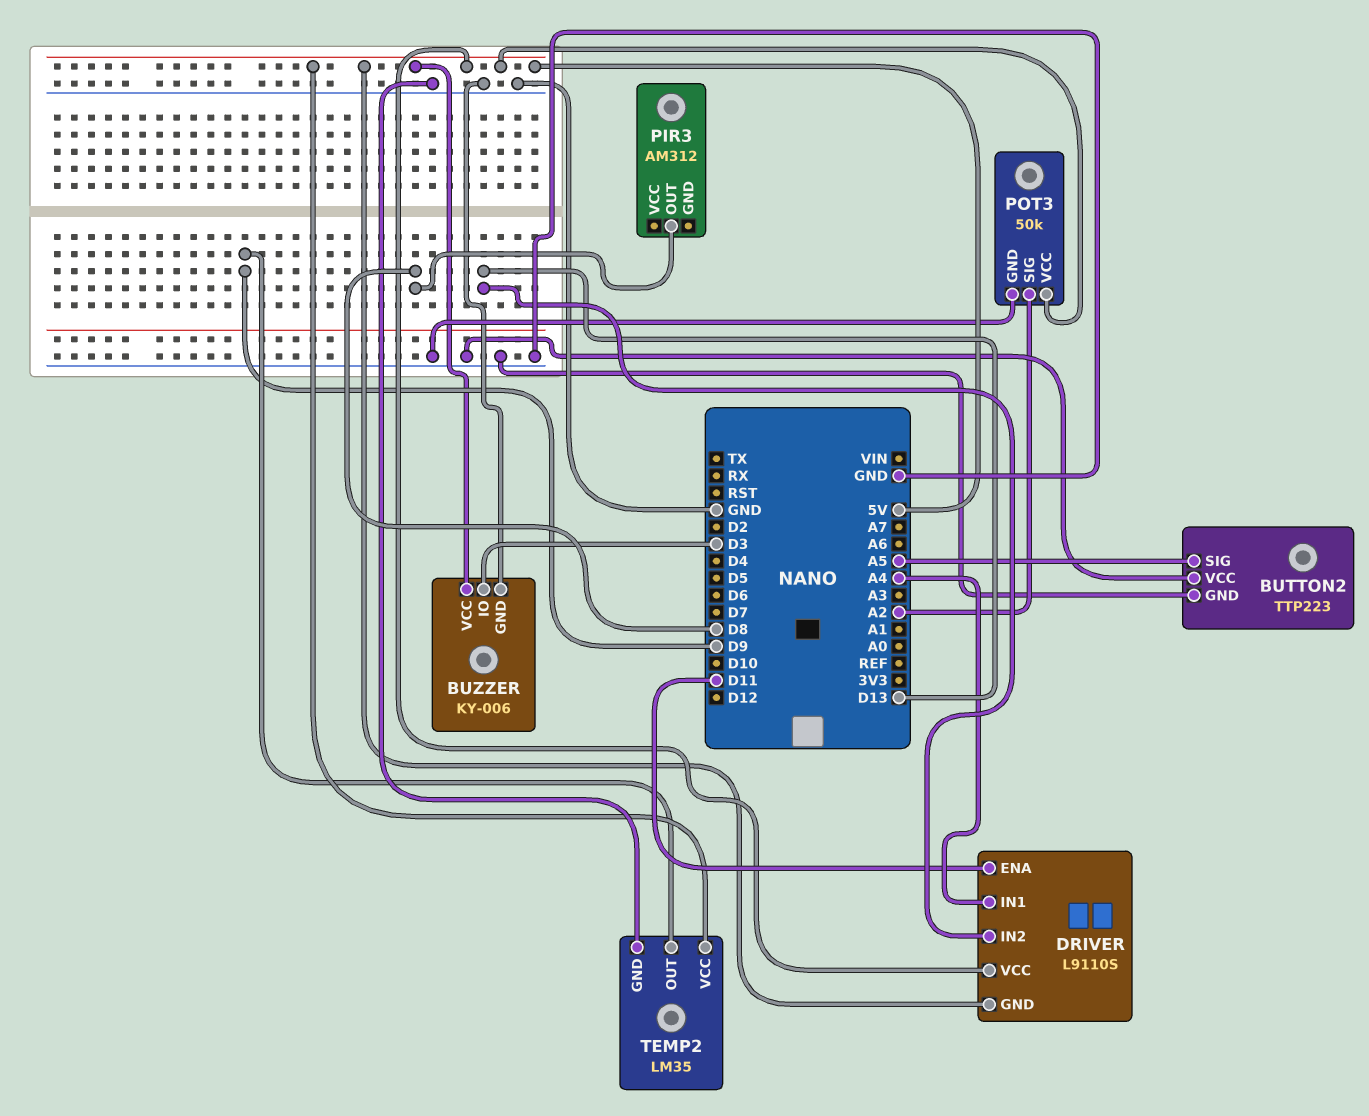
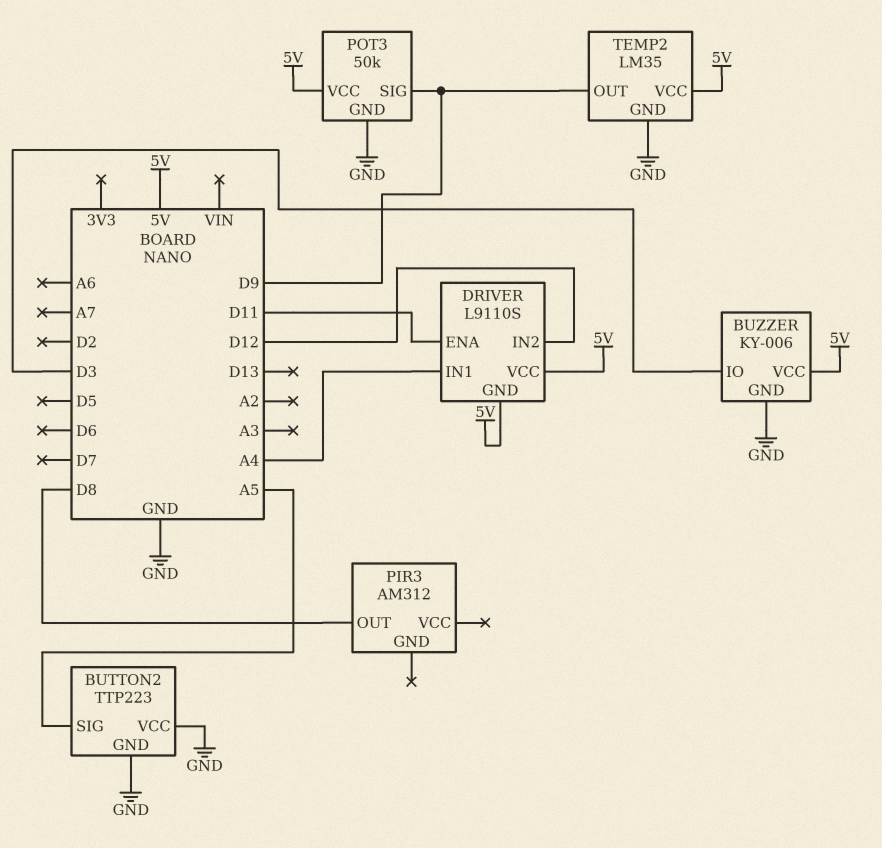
DRIVER pin IN2: D13 -> D12
POT3 pin SIG: A2 -> D9

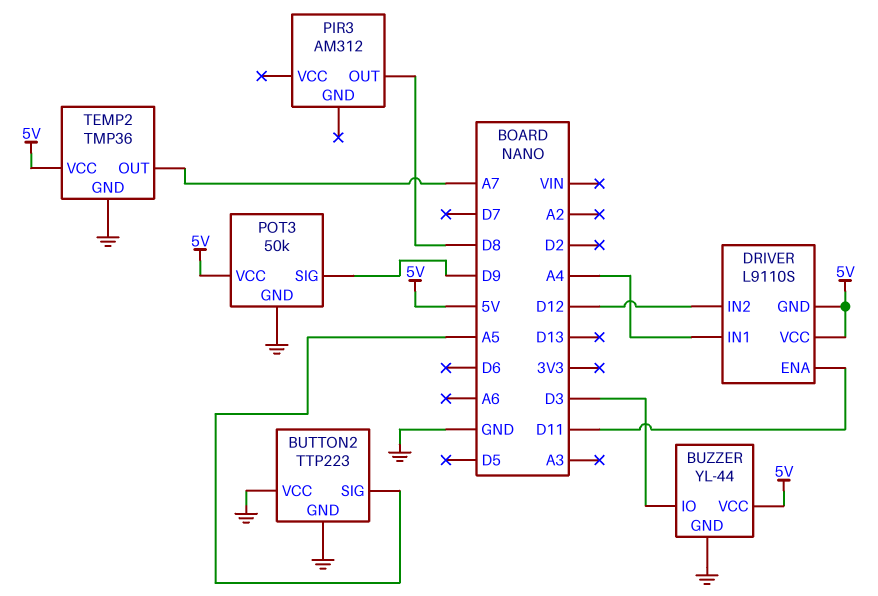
BUZZER: KY-006 -> YL-44
TEMP2: LM35 -> TMP36
TEMP2 pin OUT: D9 -> A7

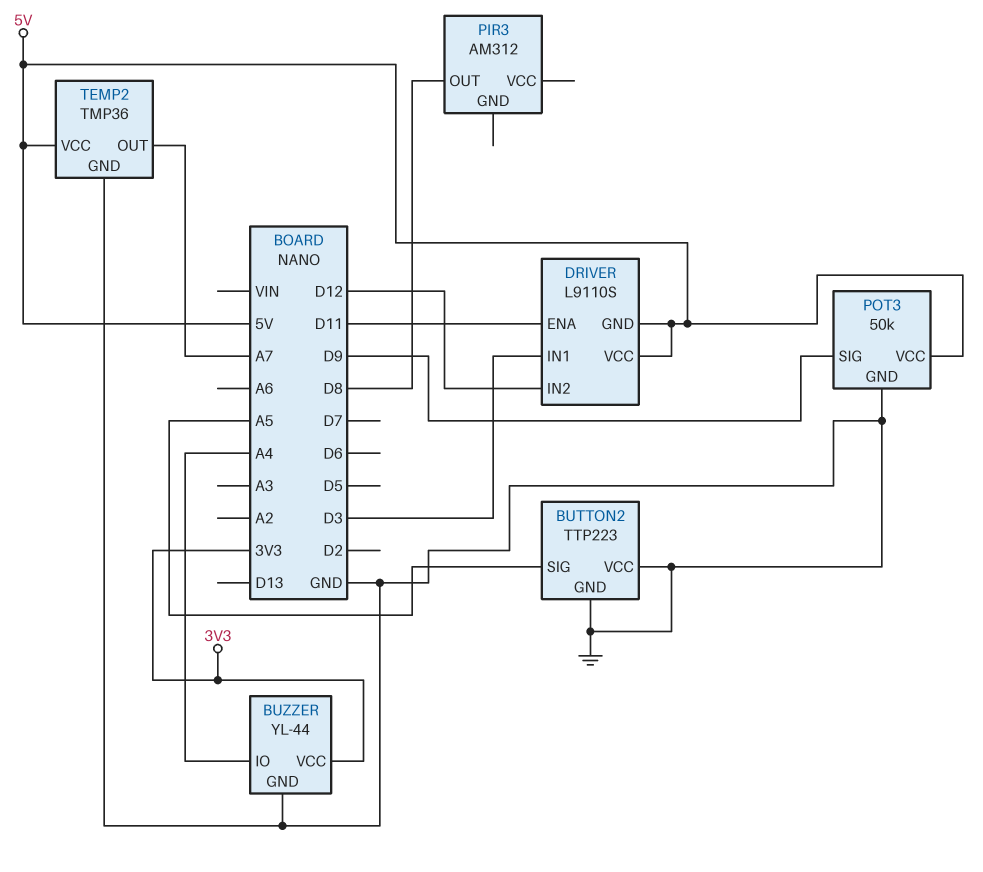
BUZZER pin IO: D3 -> A4
BUZZER pin VCC: 5V -> 3V3
DRIVER pin IN1: A4 -> D3

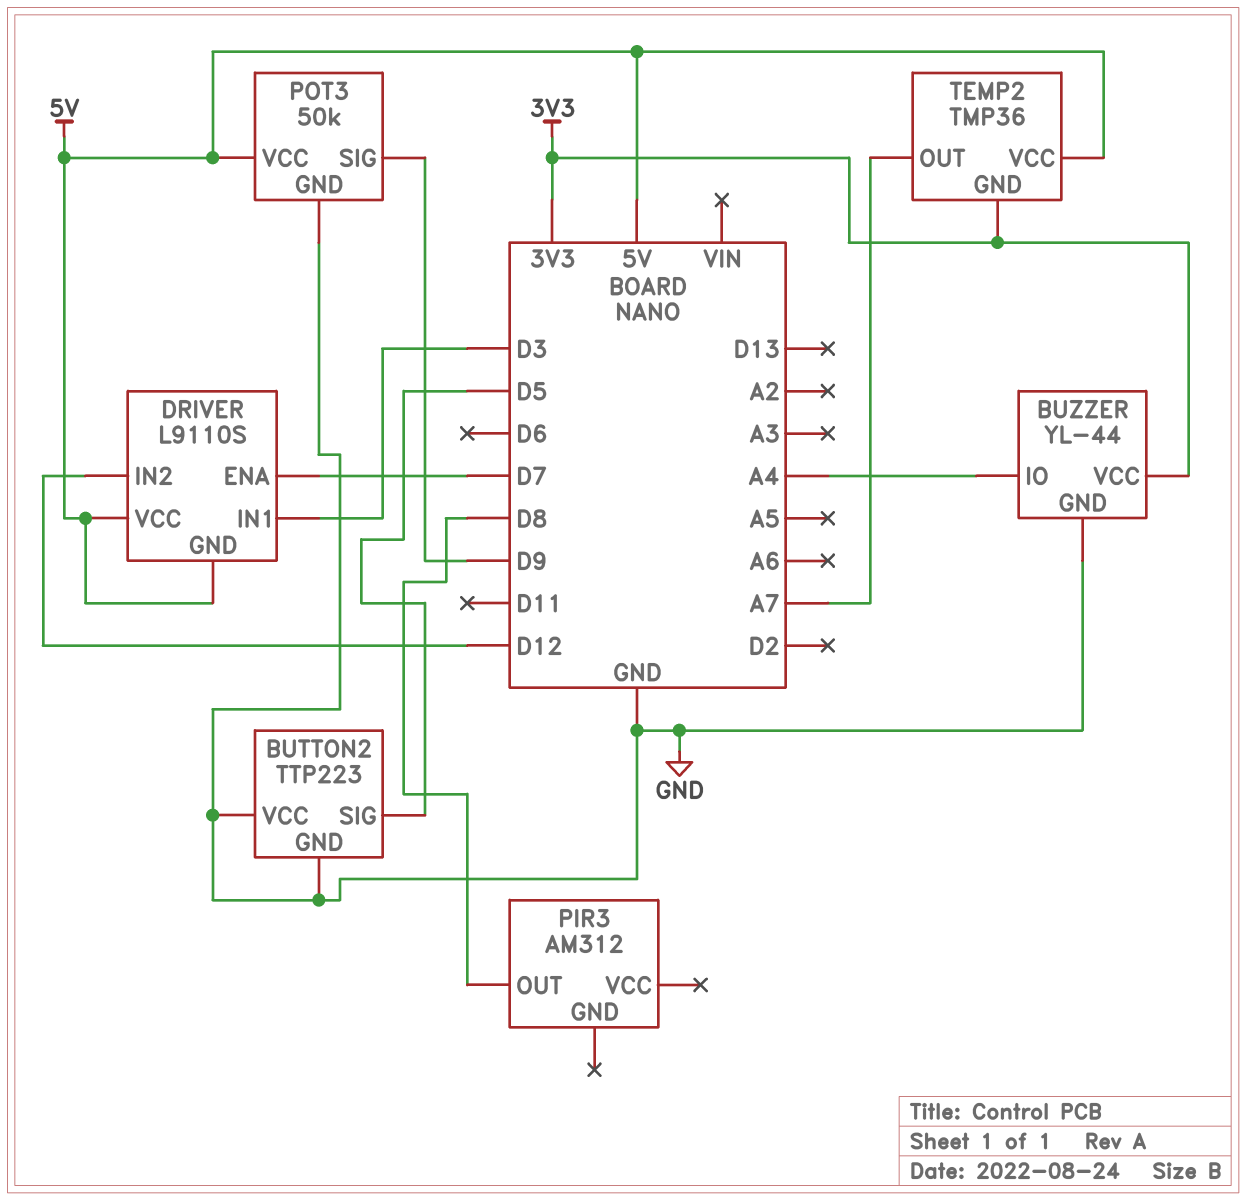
BUTTON2 pin SIG: A5 -> D5
DRIVER pin ENA: D11 -> D7
TEMP2 pin GND: GND -> 3V3

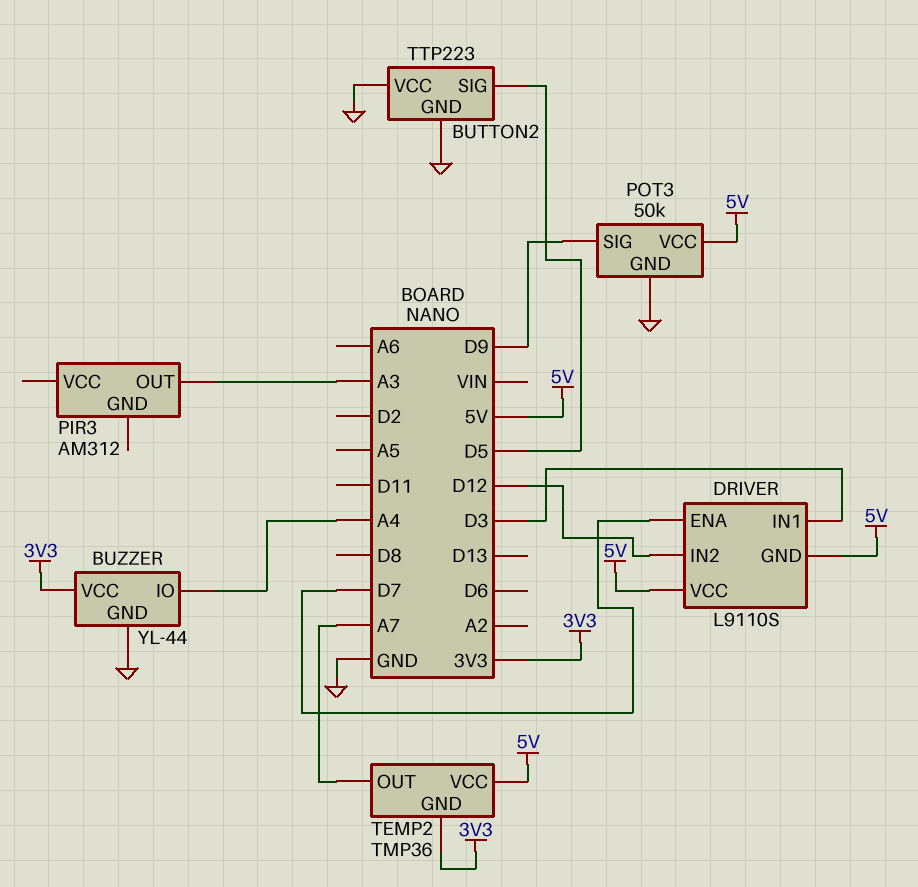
PIR3 pin OUT: D8 -> A3

